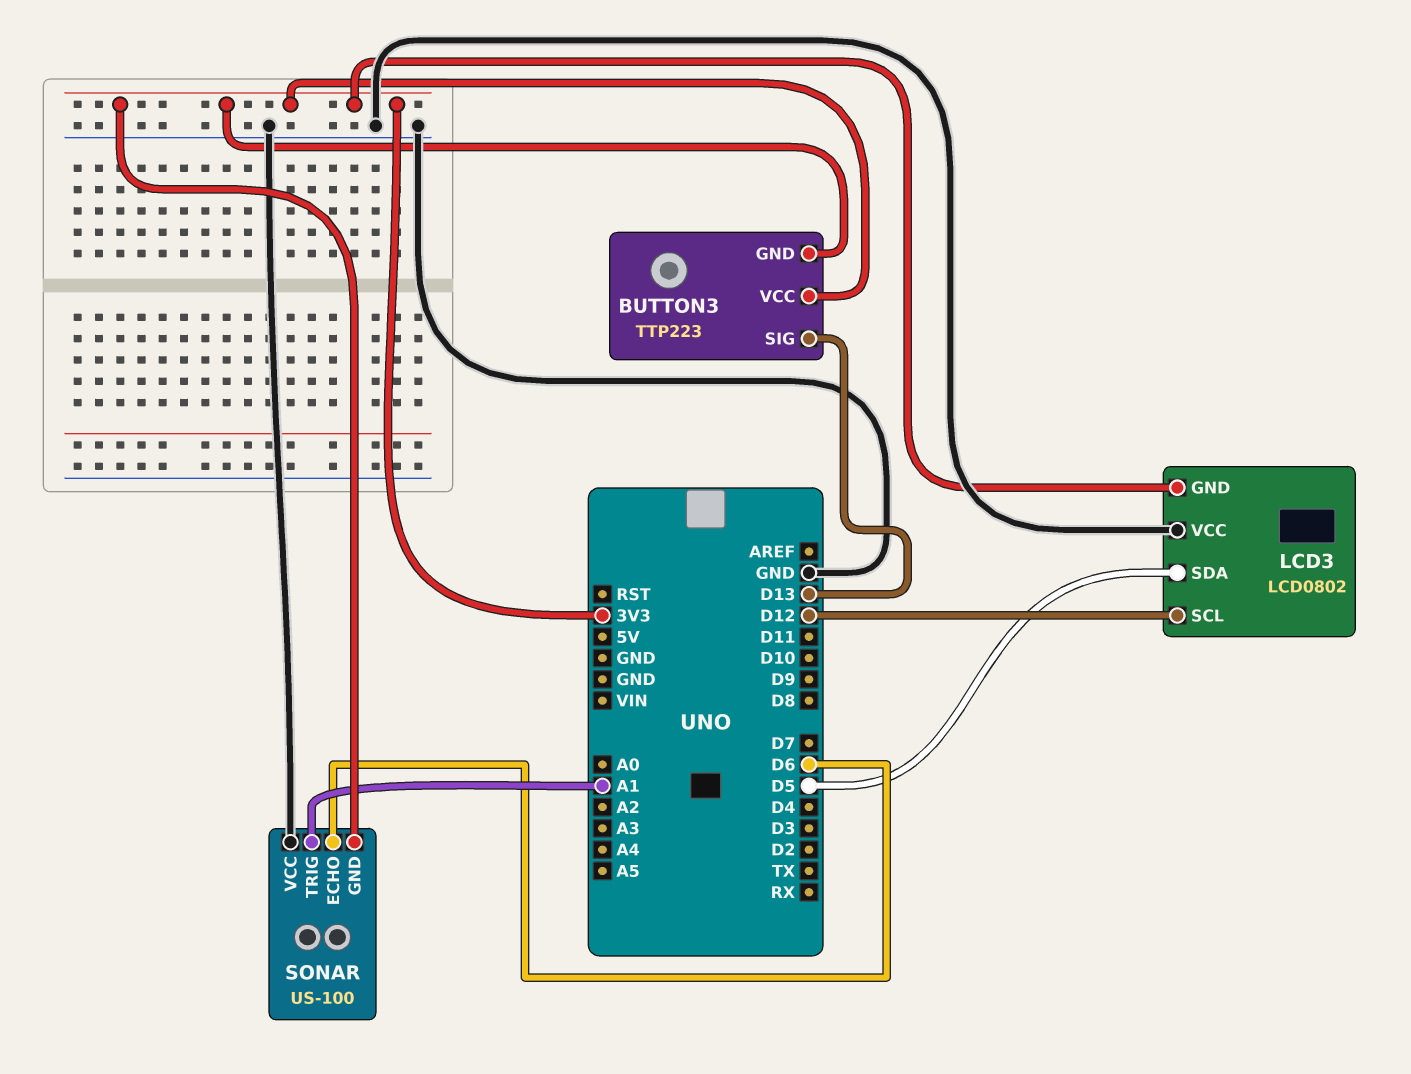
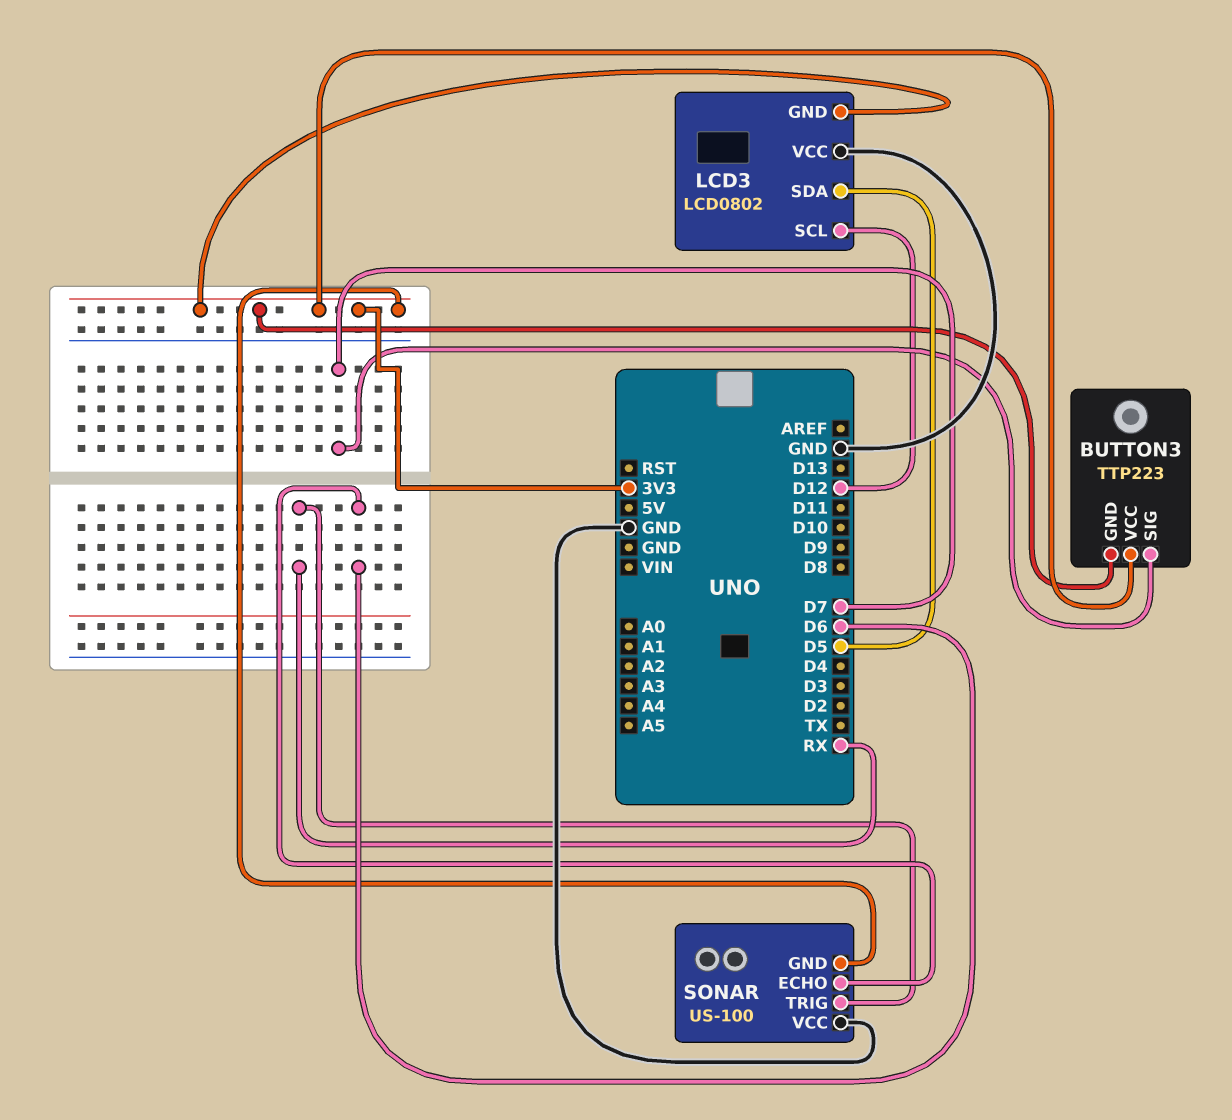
BUTTON3 pin SIG: D13 -> D7
SONAR pin TRIG: A1 -> RX

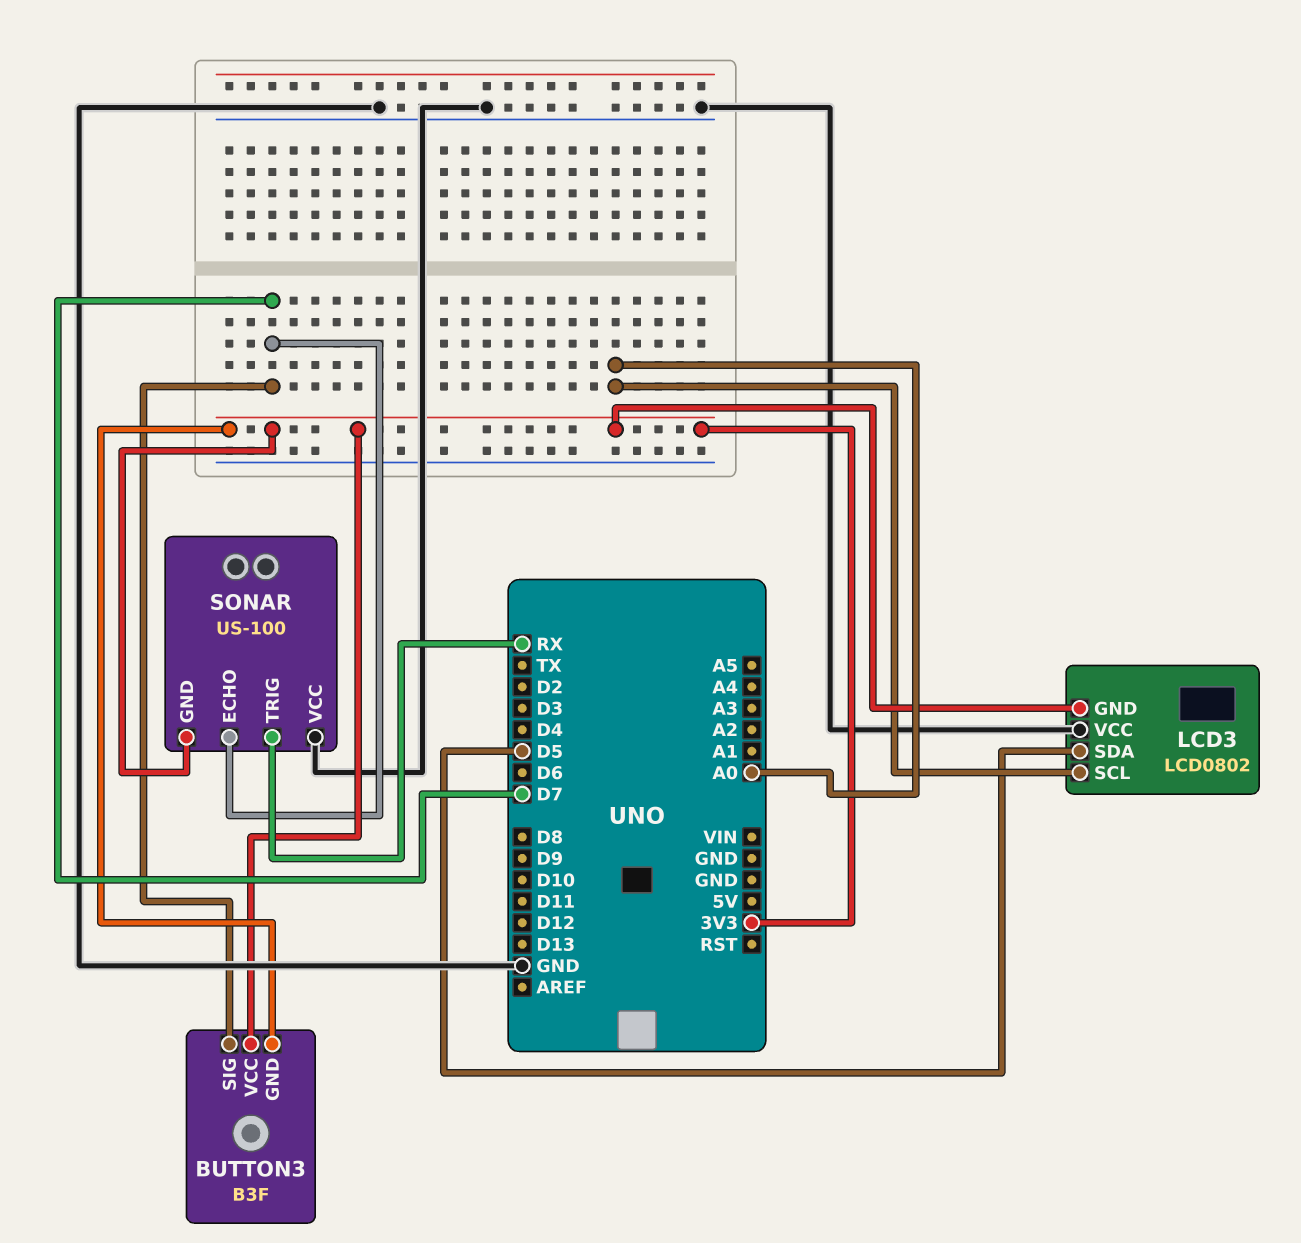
BUTTON3: TTP223 -> B3F
LCD3 pin SCL: D12 -> A0
SONAR pin ECHO: D6 -> D7

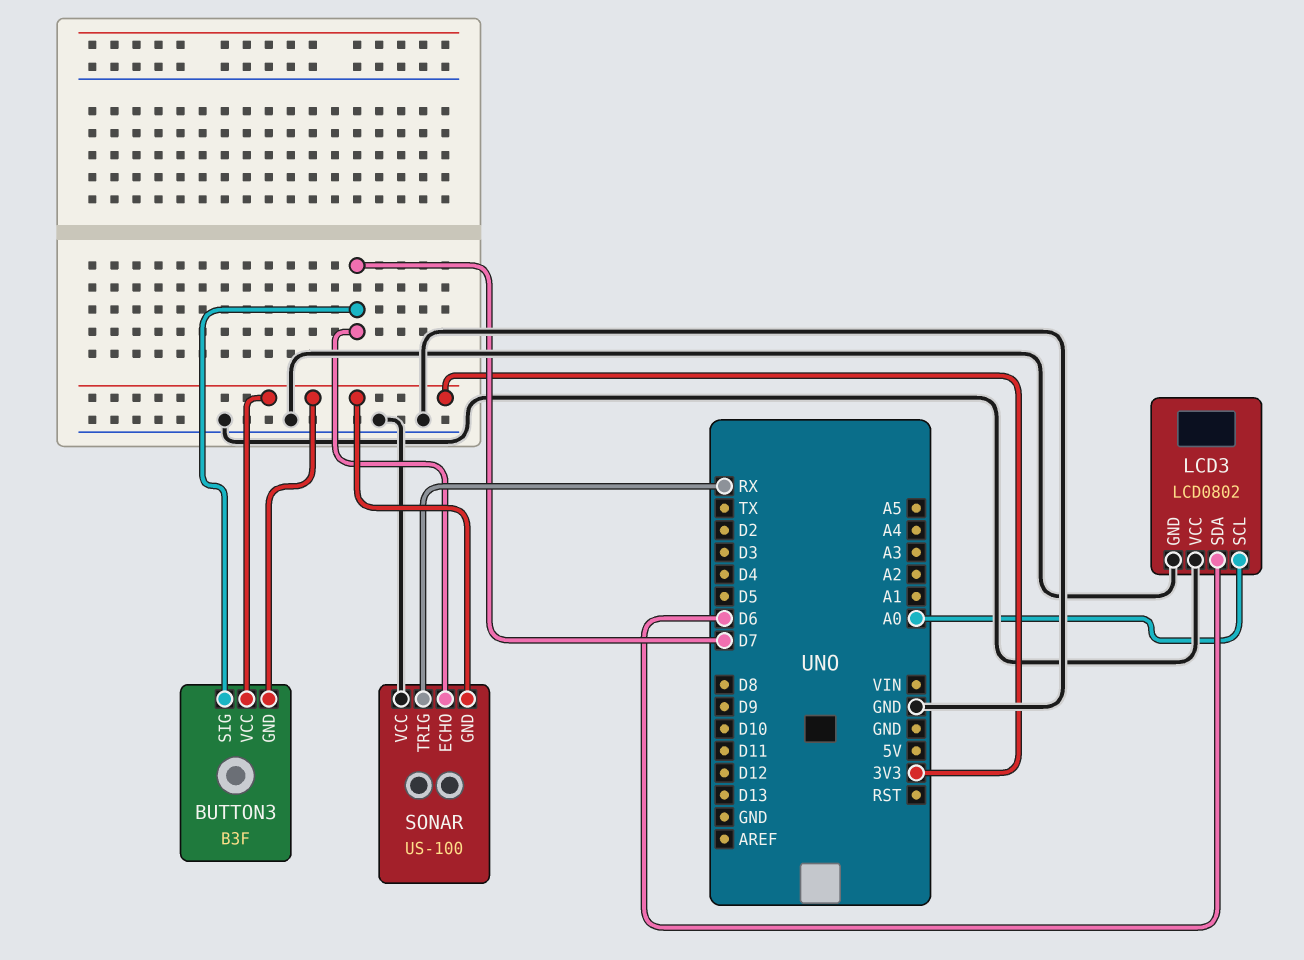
LCD3 pin GND: 3V3 -> GND
LCD3 pin SDA: D5 -> D6

